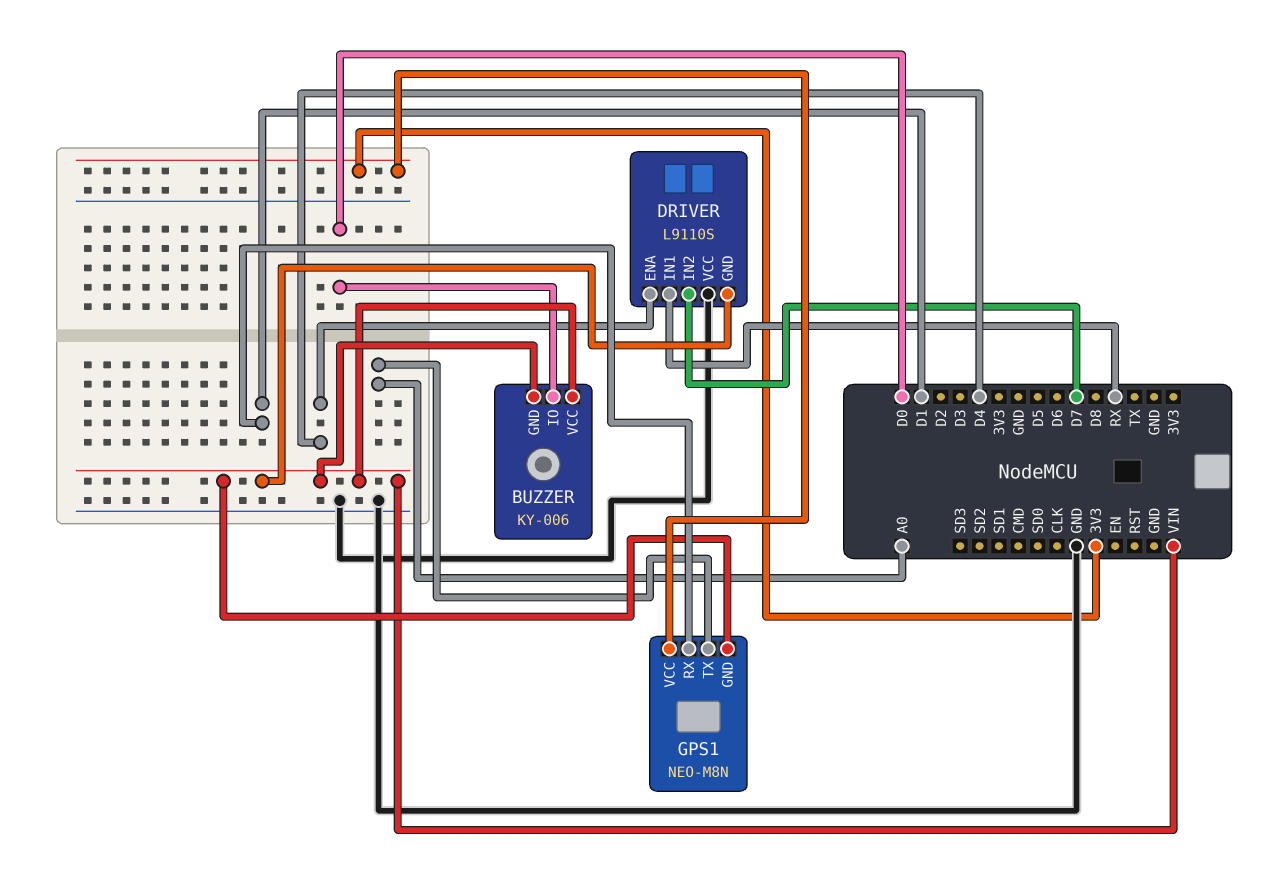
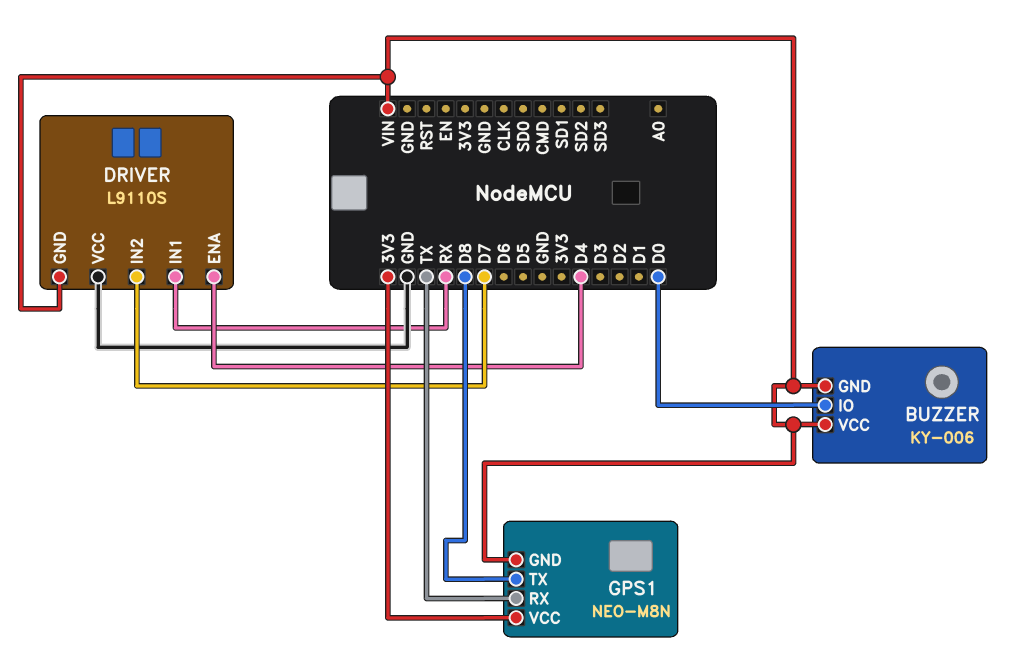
GPS1 pin RX: D1 -> TX
GPS1 pin TX: A0 -> D8

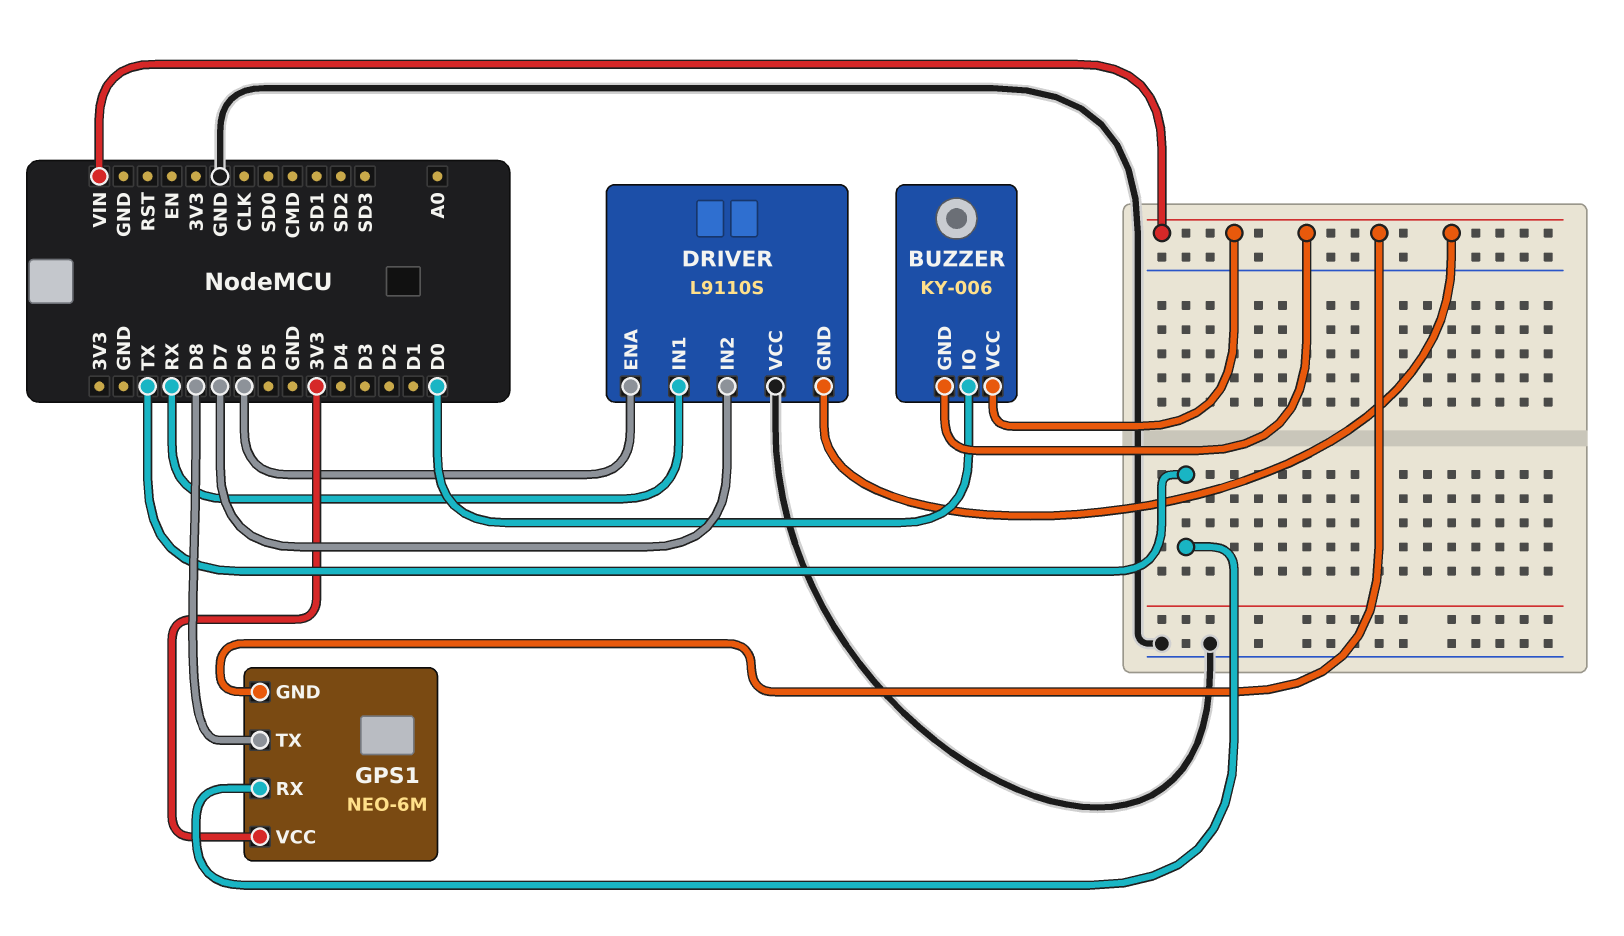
DRIVER pin ENA: D4 -> D6
GPS1: NEO-M8N -> NEO-6M

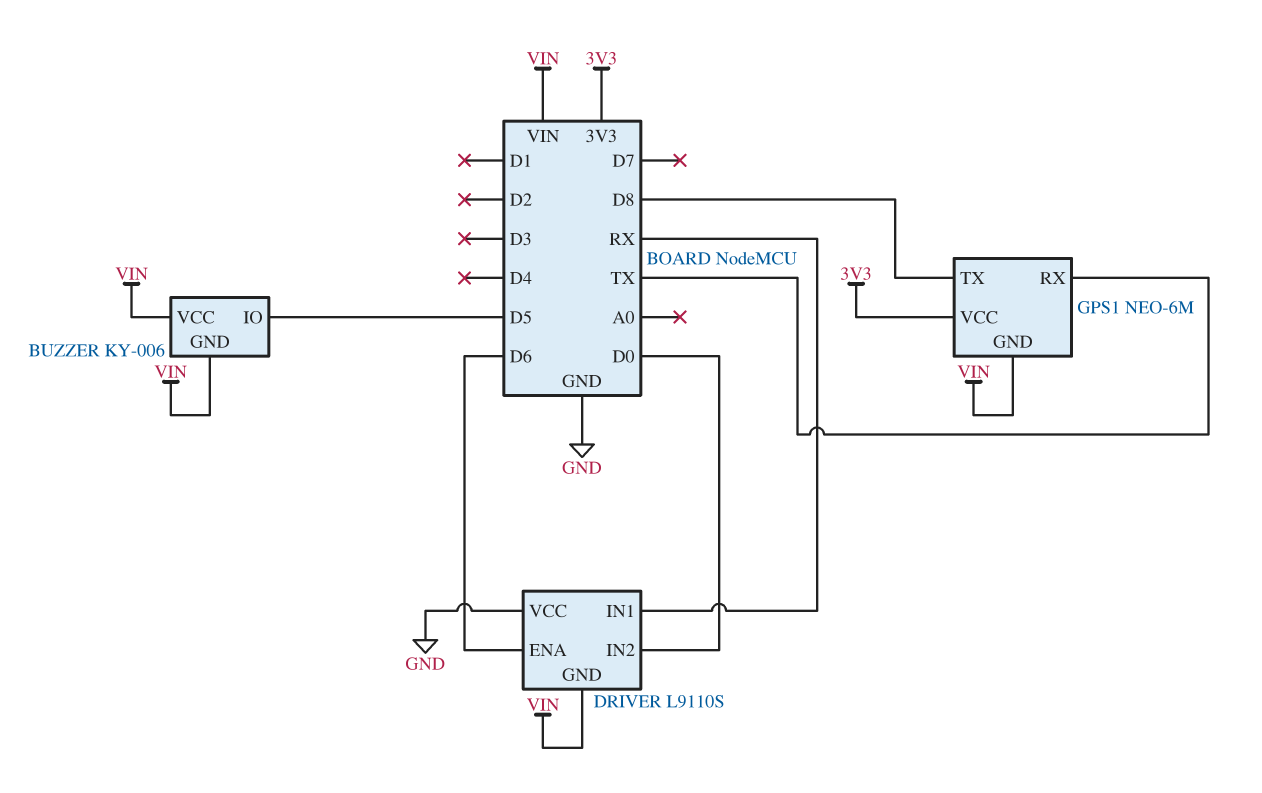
BUZZER pin IO: D0 -> D5
DRIVER pin IN2: D7 -> D0

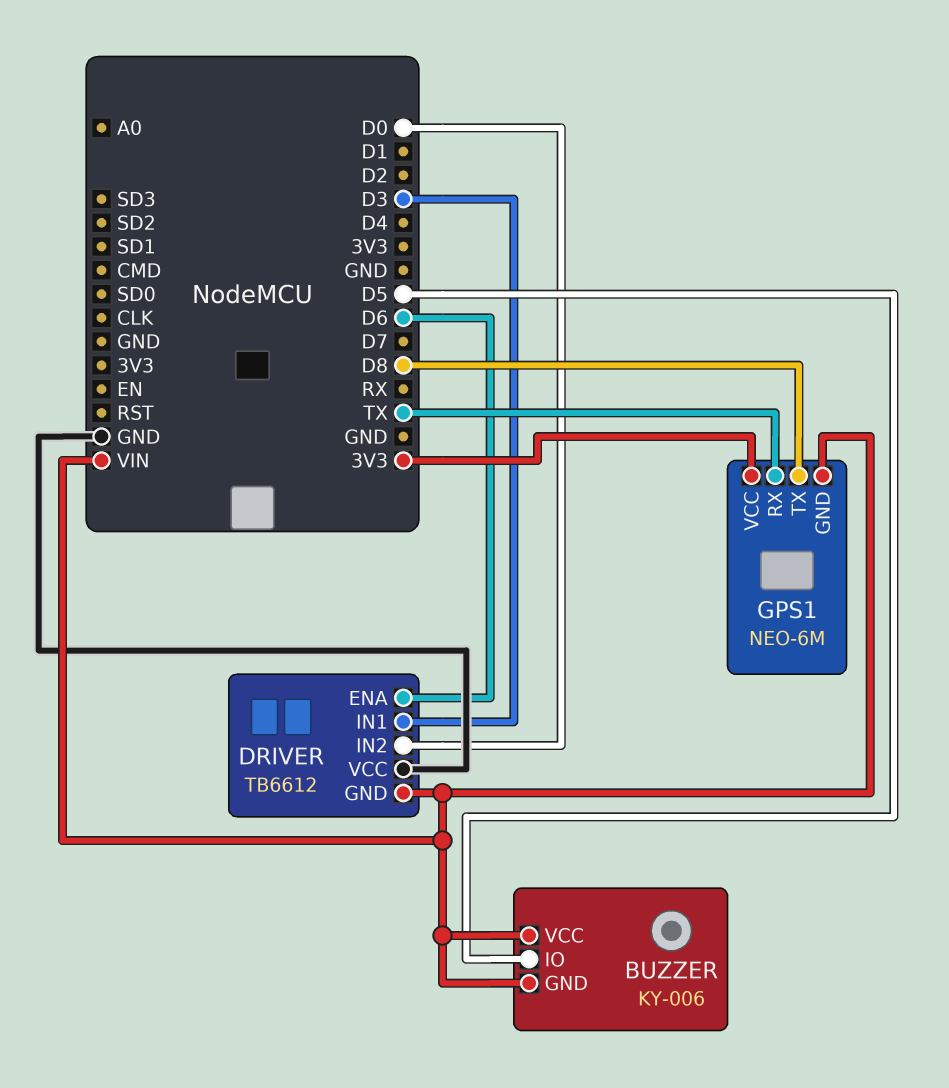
DRIVER: L9110S -> TB6612
DRIVER pin IN1: RX -> D3

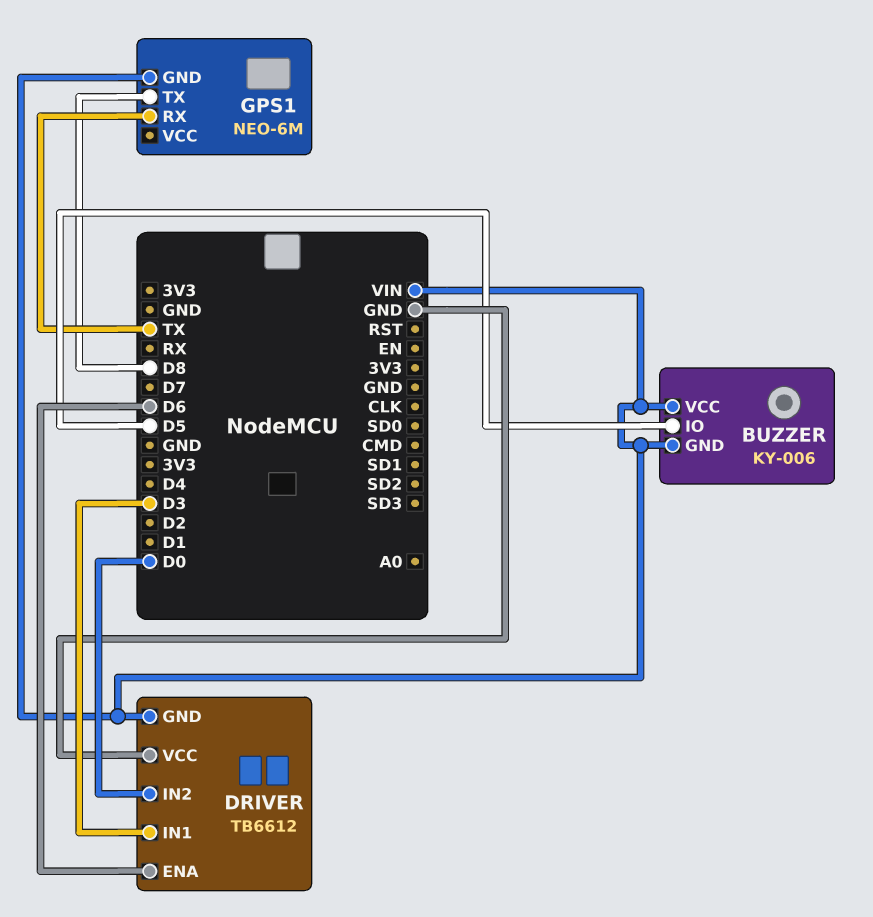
GPS1 pin VCC: 3V3 -> none

